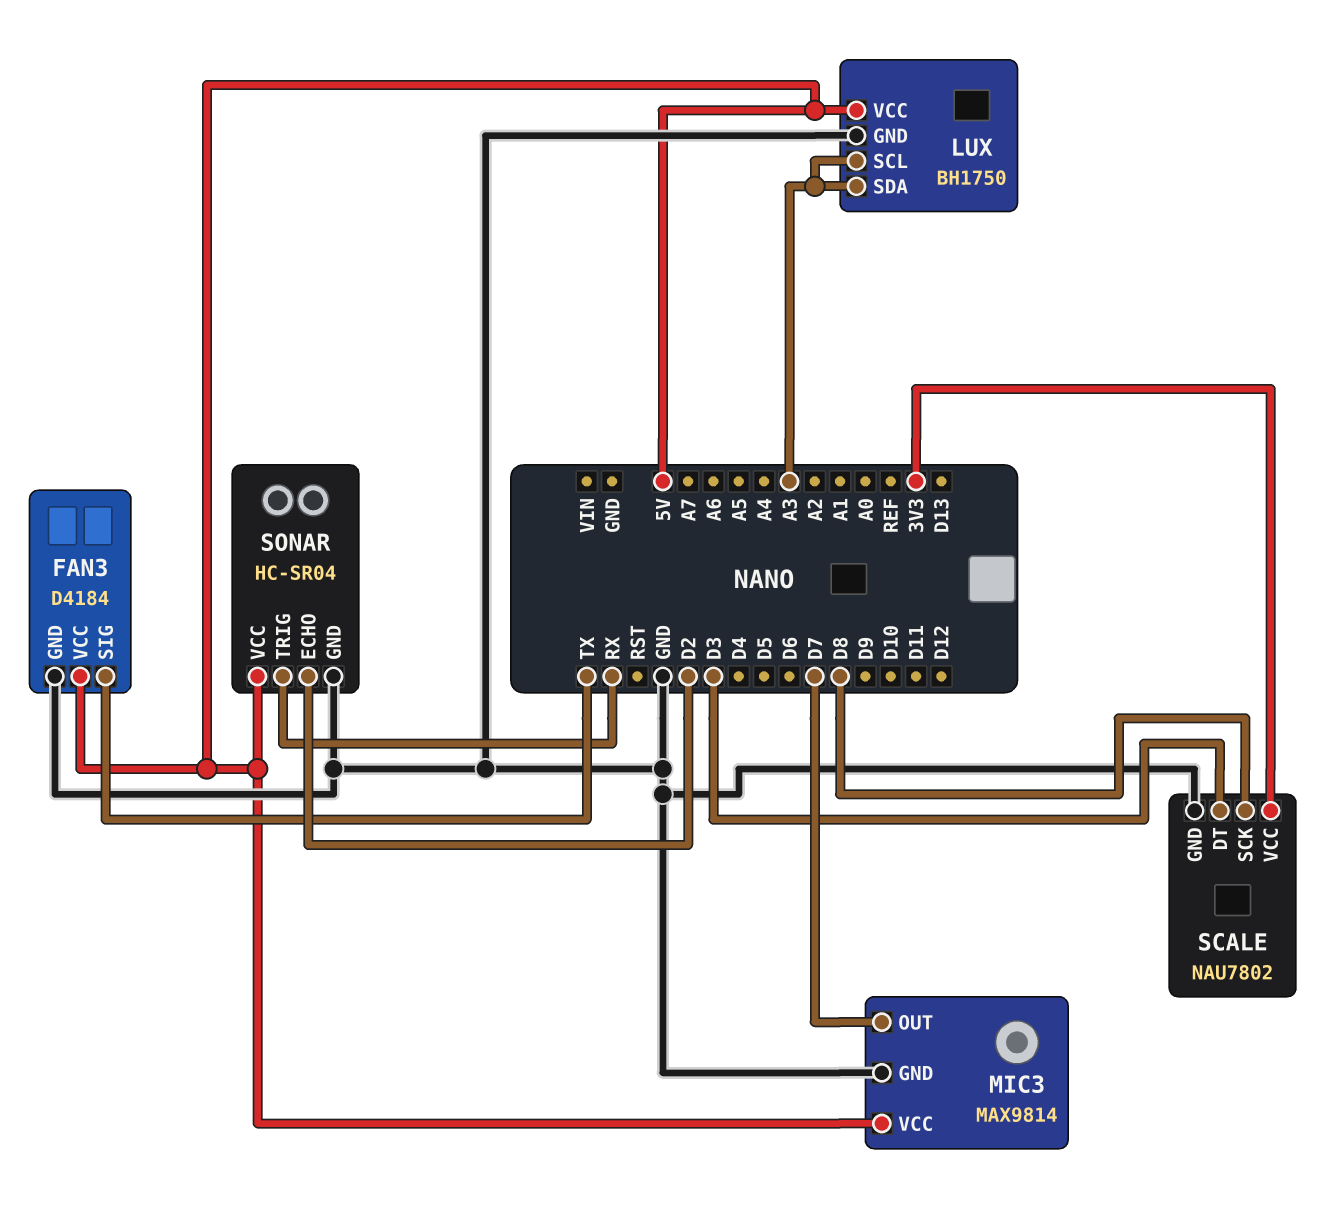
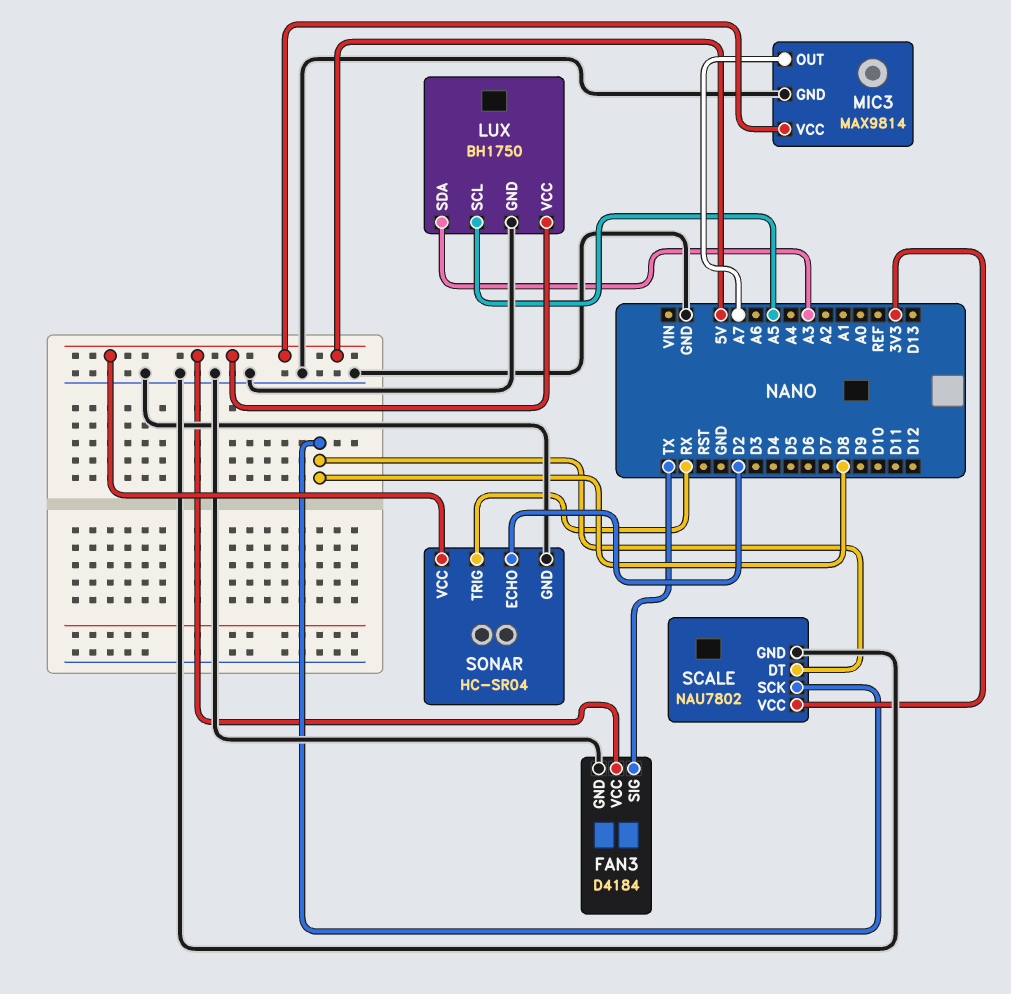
LUX pin SCL: A3 -> A5
MIC3 pin OUT: D7 -> A7
SCALE pin DT: D3 -> D8

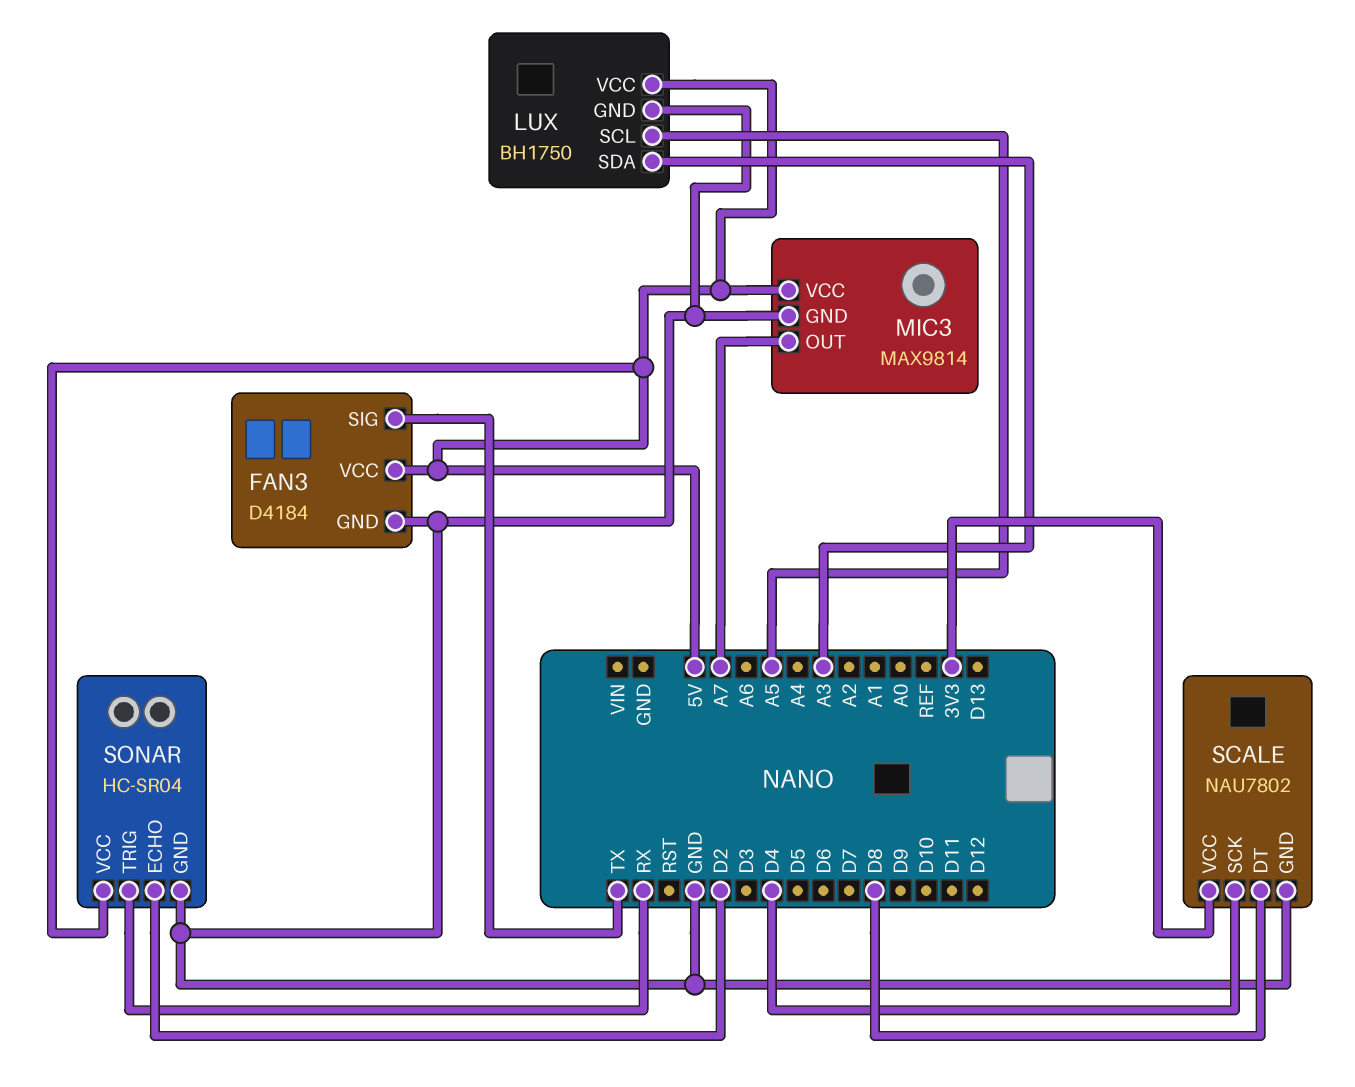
SCALE pin SCK: D8 -> D4

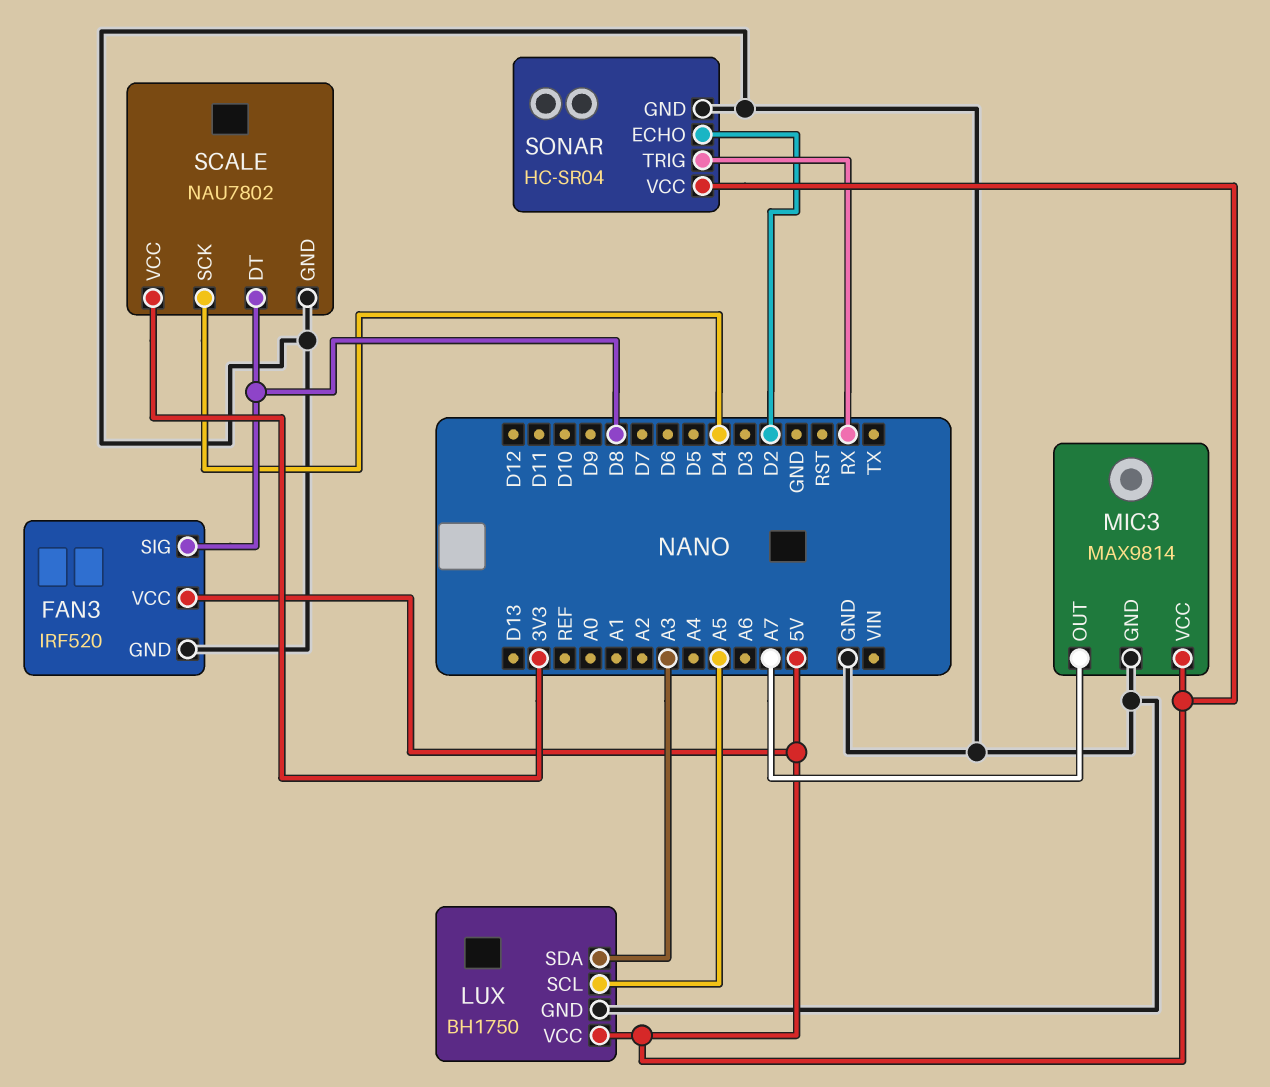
FAN3: D4184 -> IRF520
FAN3 pin SIG: TX -> D8

